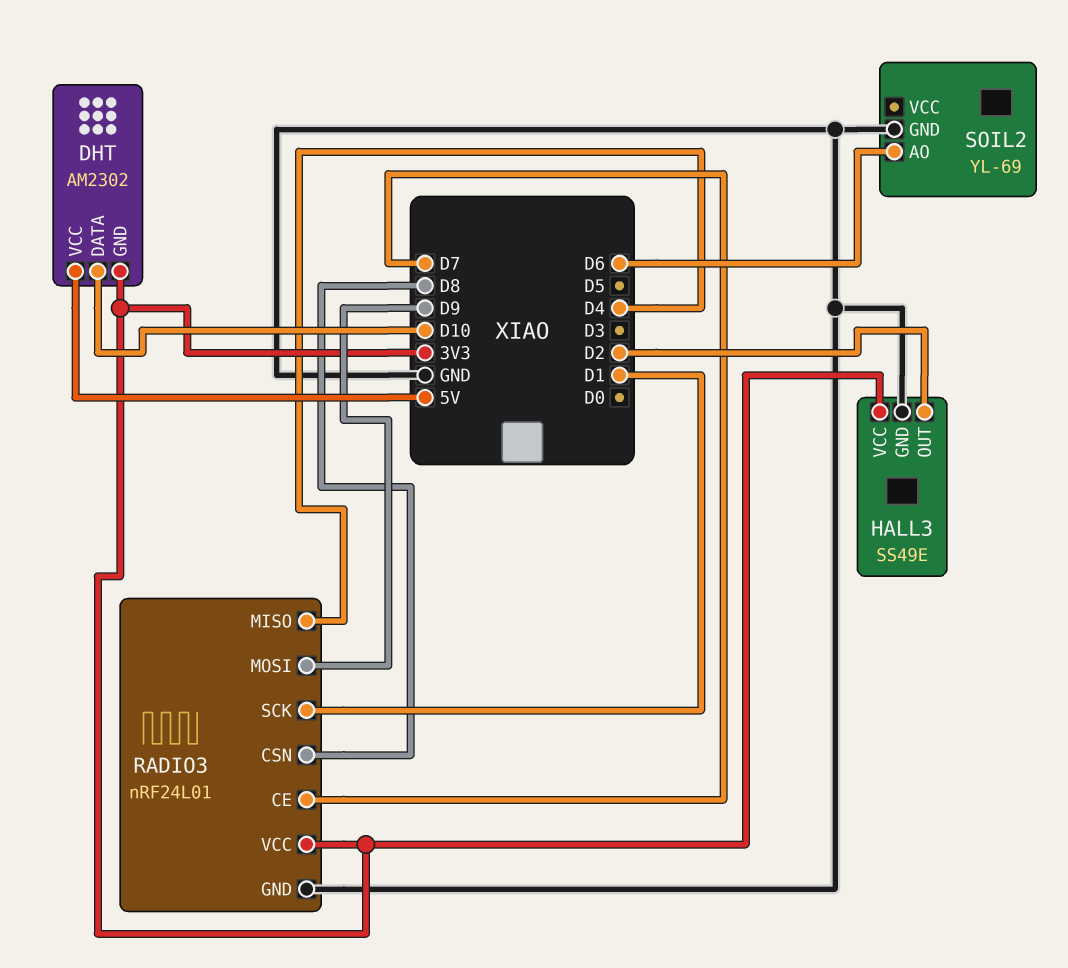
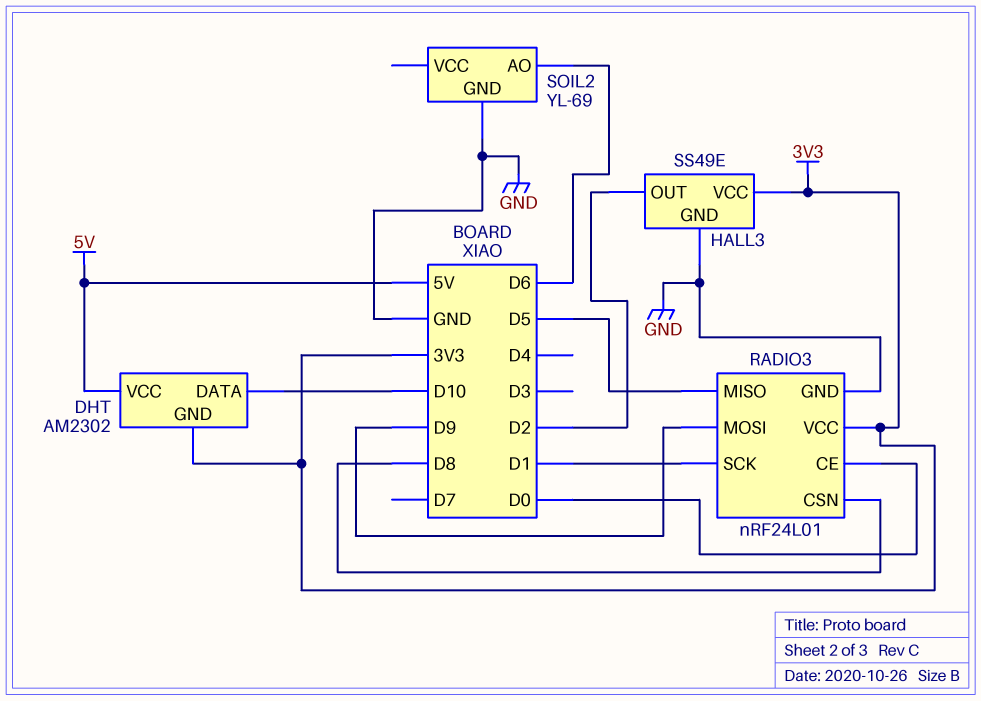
RADIO3 pin CE: D7 -> D0
RADIO3 pin MISO: D4 -> D5

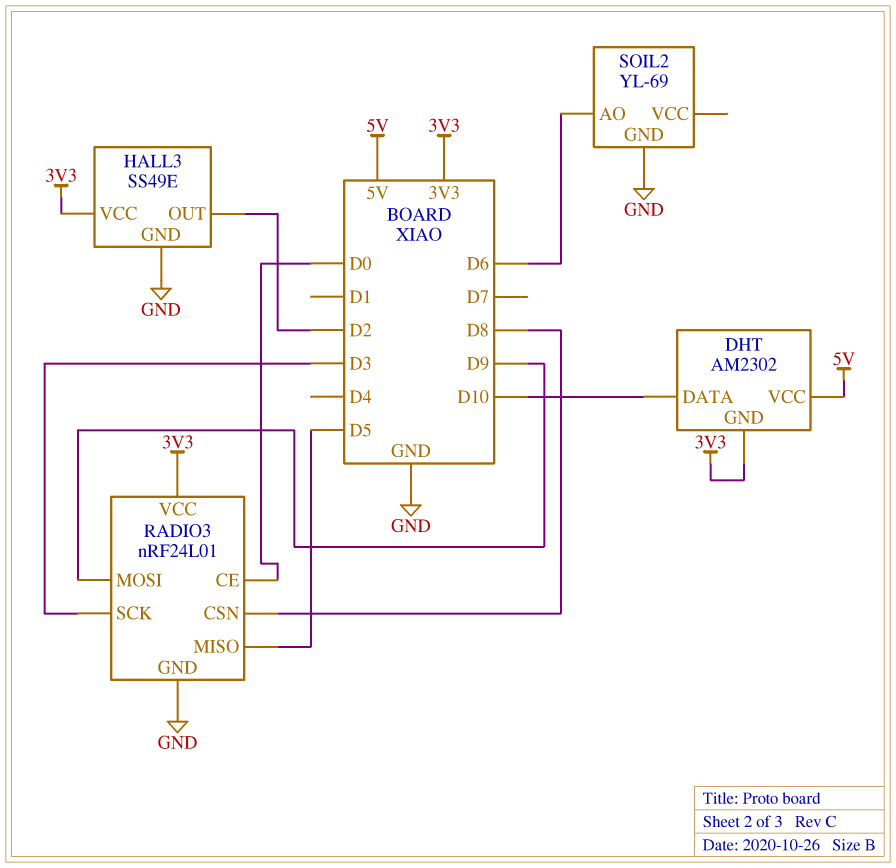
RADIO3 pin SCK: D1 -> D3

